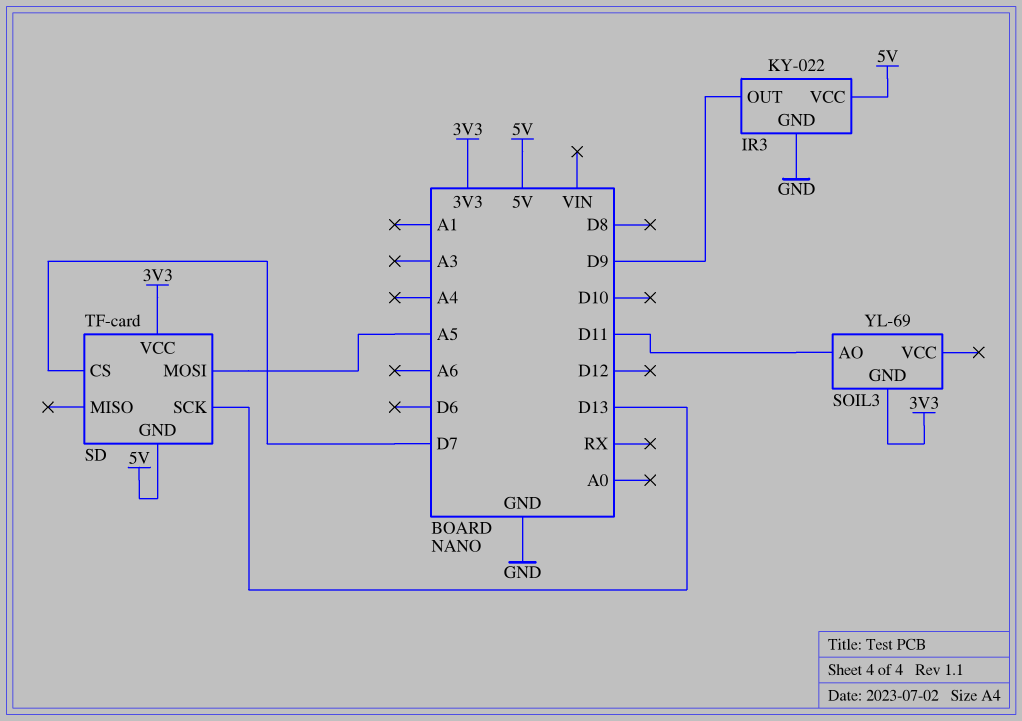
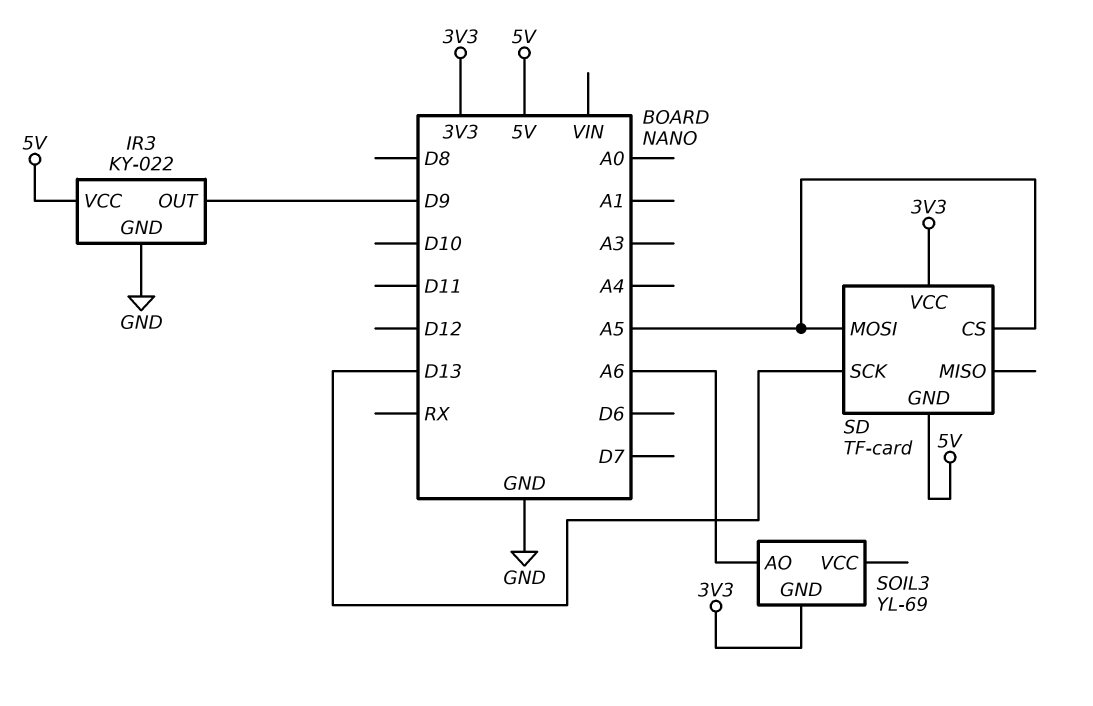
SD pin CS: D7 -> A5
SOIL3 pin AO: D11 -> A6

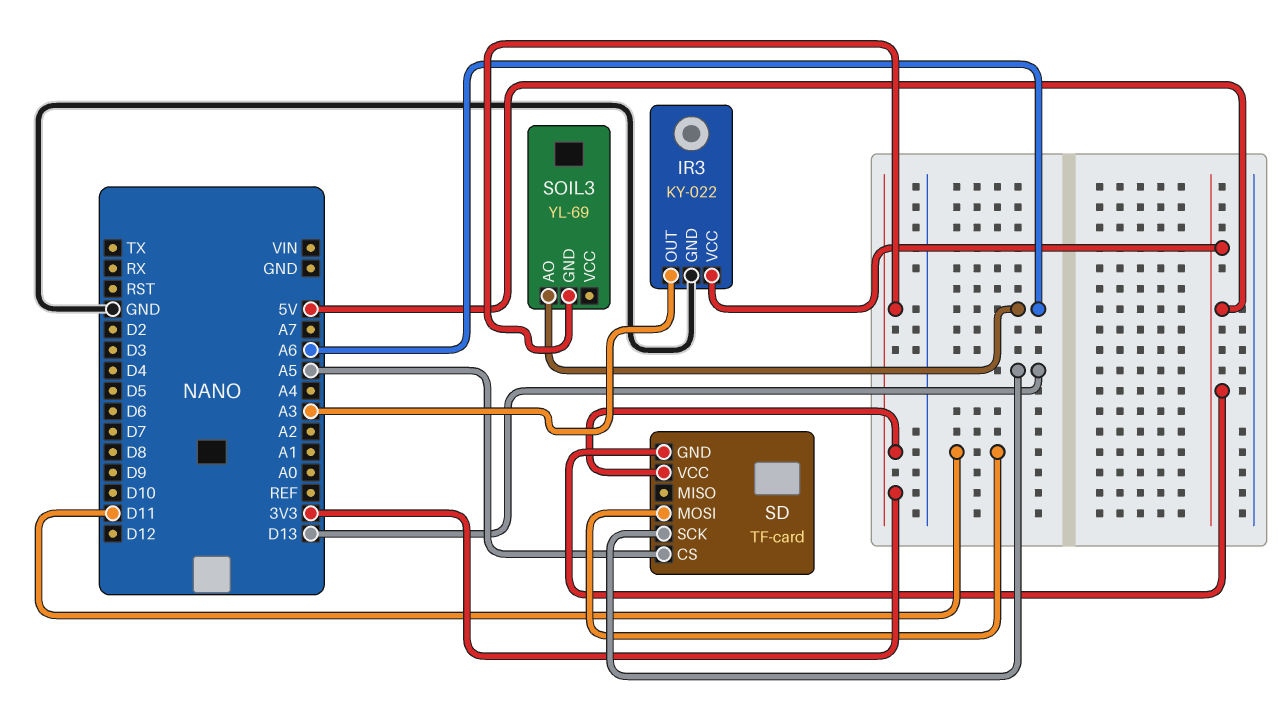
IR3 pin OUT: D9 -> A3
SD pin MOSI: A5 -> D11

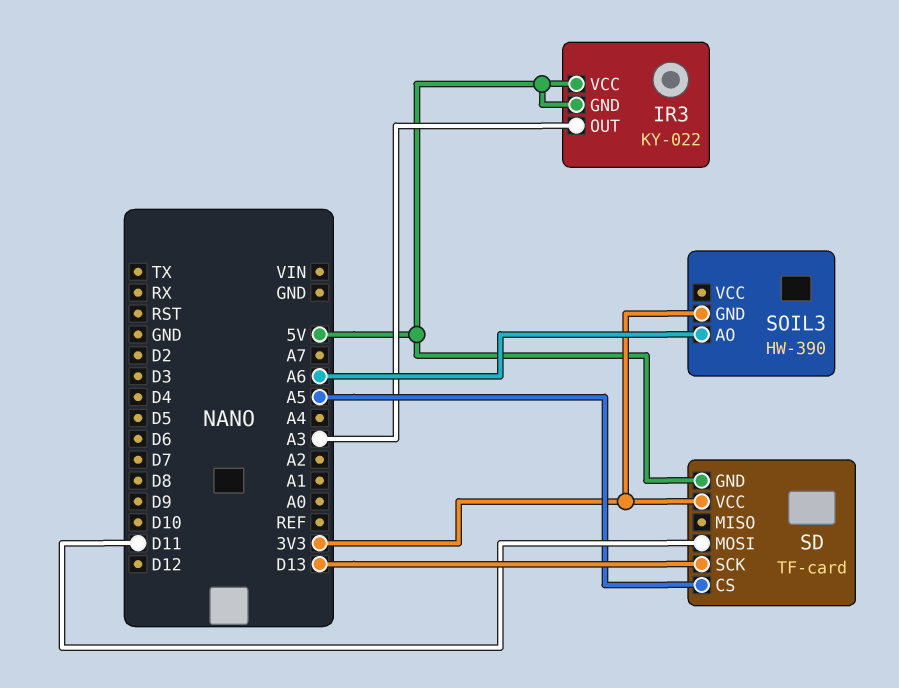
IR3 pin GND: GND -> 5V
SOIL3: YL-69 -> HW-390

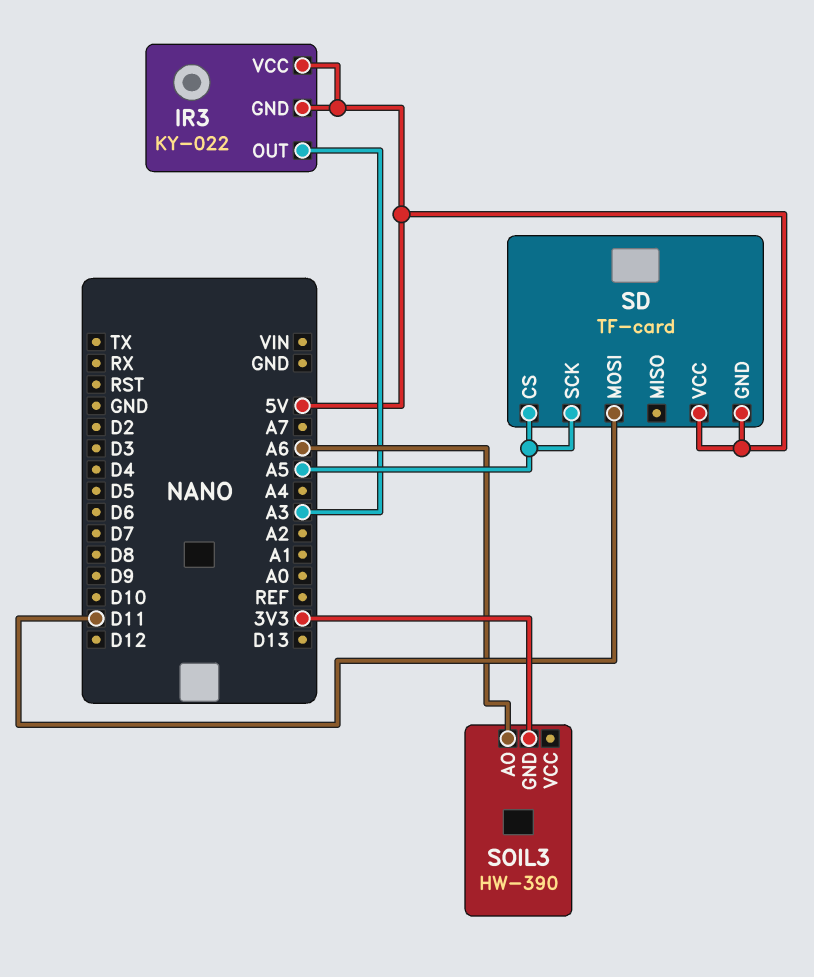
SD pin SCK: D13 -> A5
SD pin VCC: 3V3 -> 5V

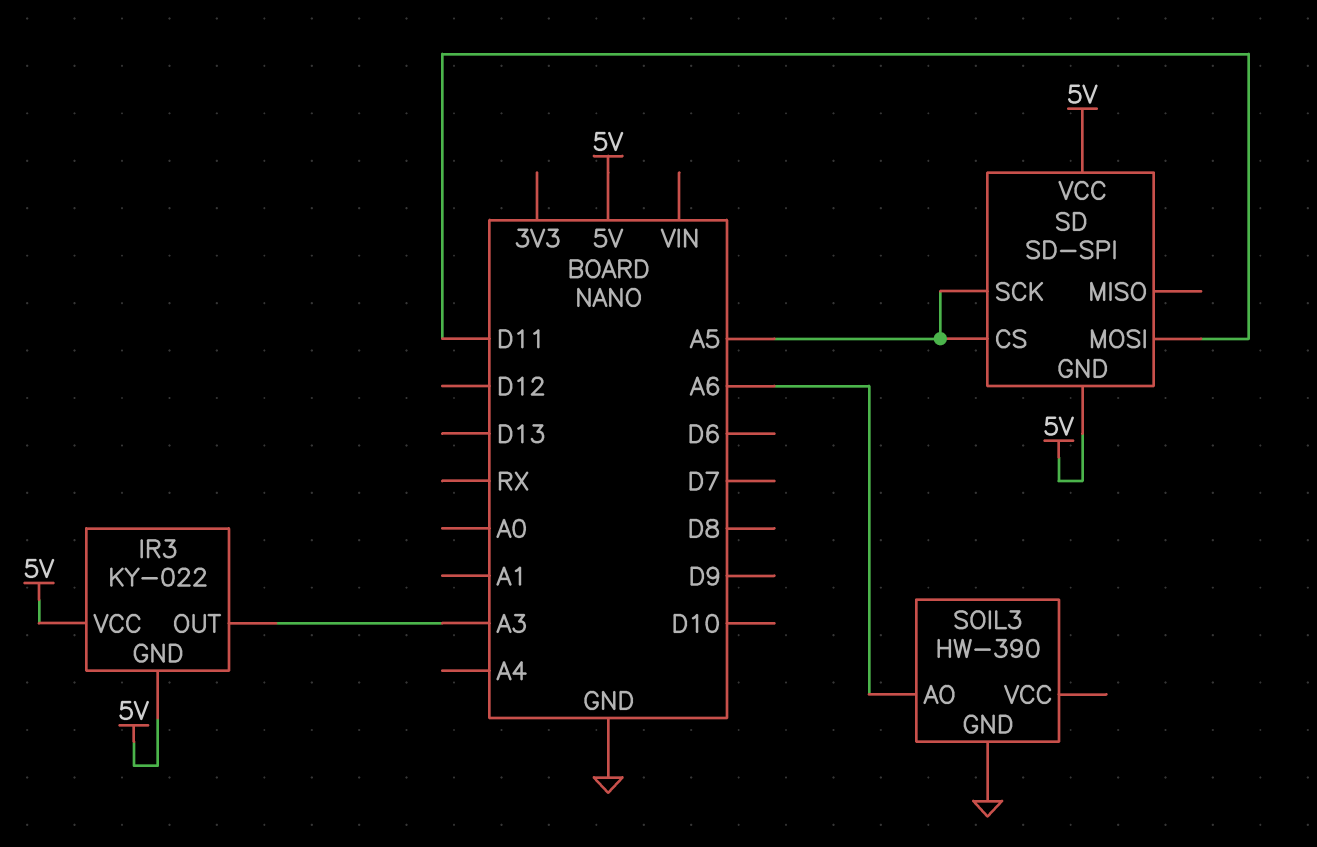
SD: TF-card -> SD-SPI
SOIL3 pin GND: 3V3 -> GND

